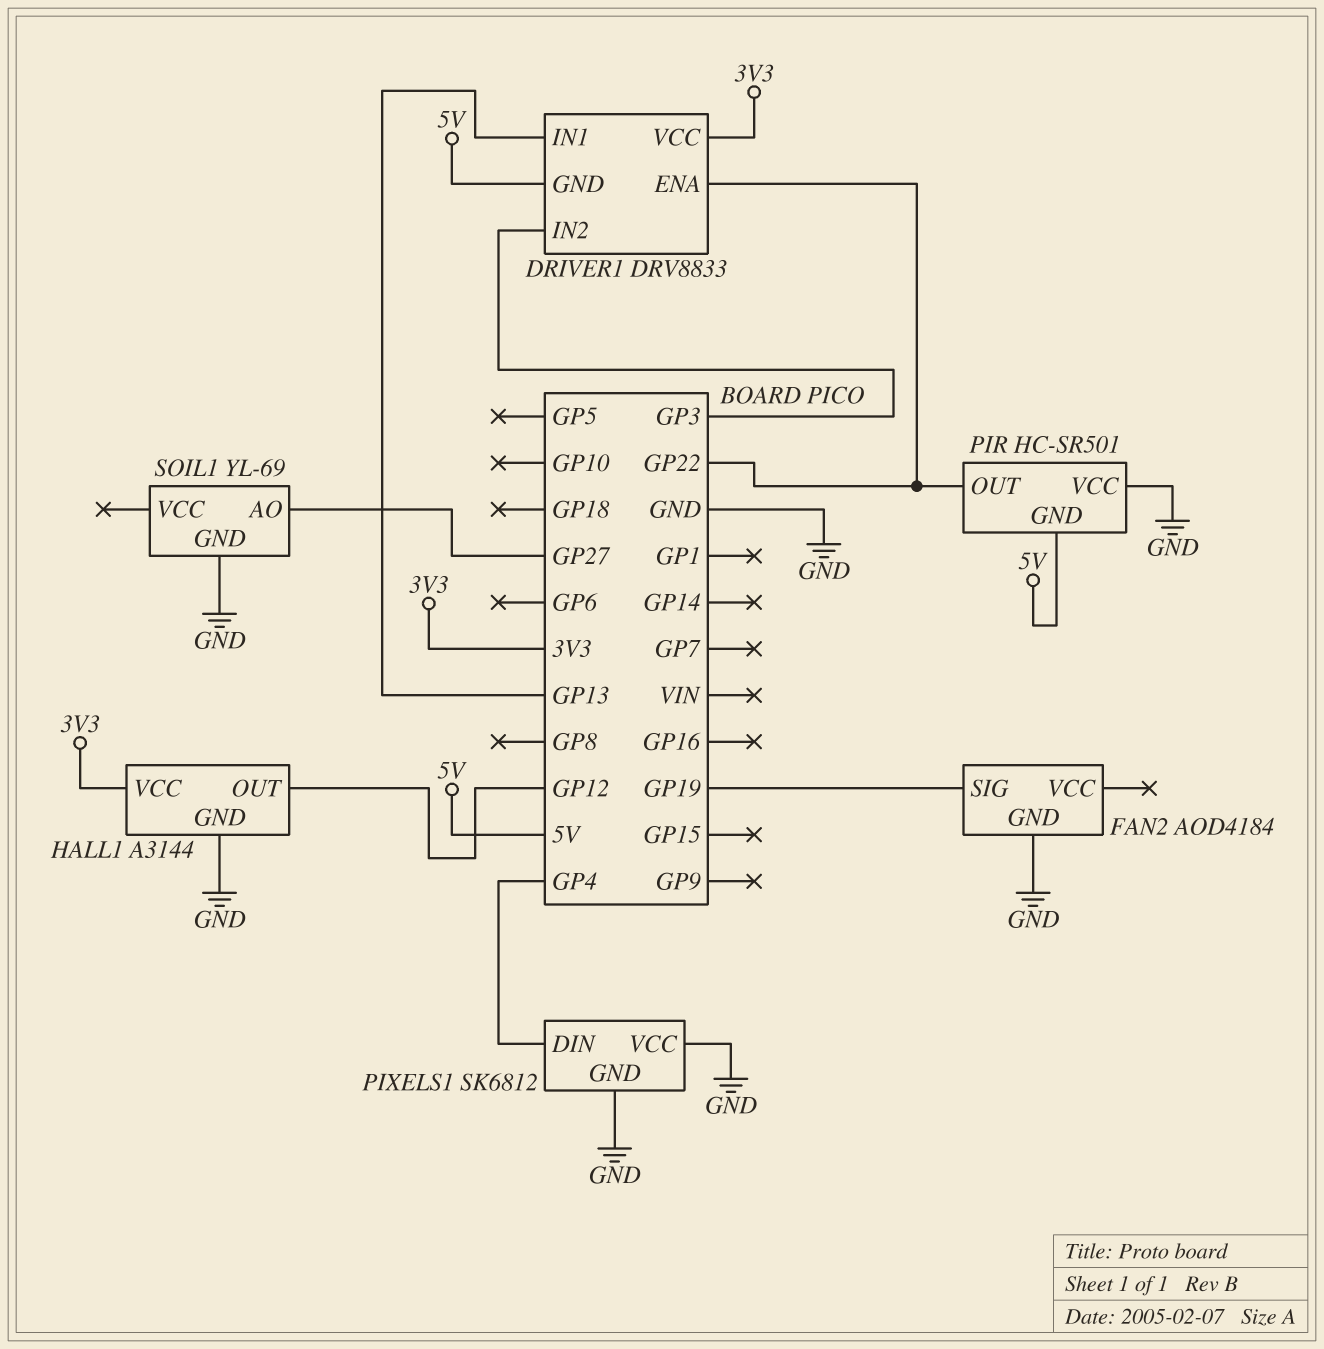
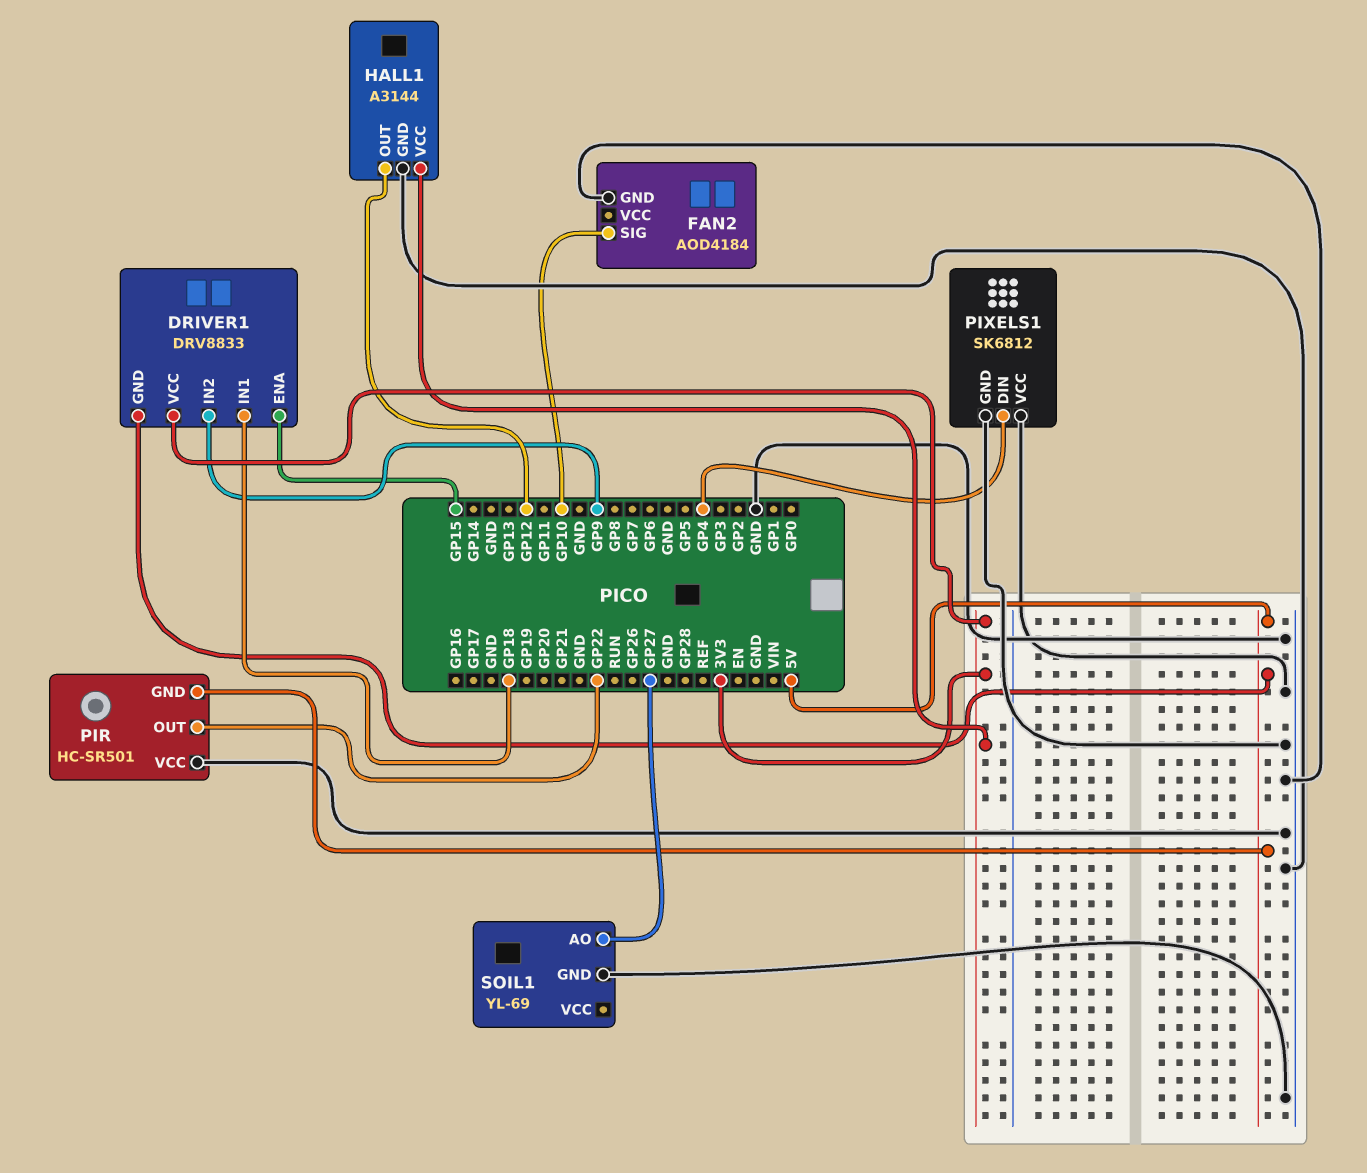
DRIVER1 pin ENA: GP22 -> GP15
DRIVER1 pin IN1: GP13 -> GP18
DRIVER1 pin IN2: GP3 -> GP9
FAN2 pin SIG: GP19 -> GP10

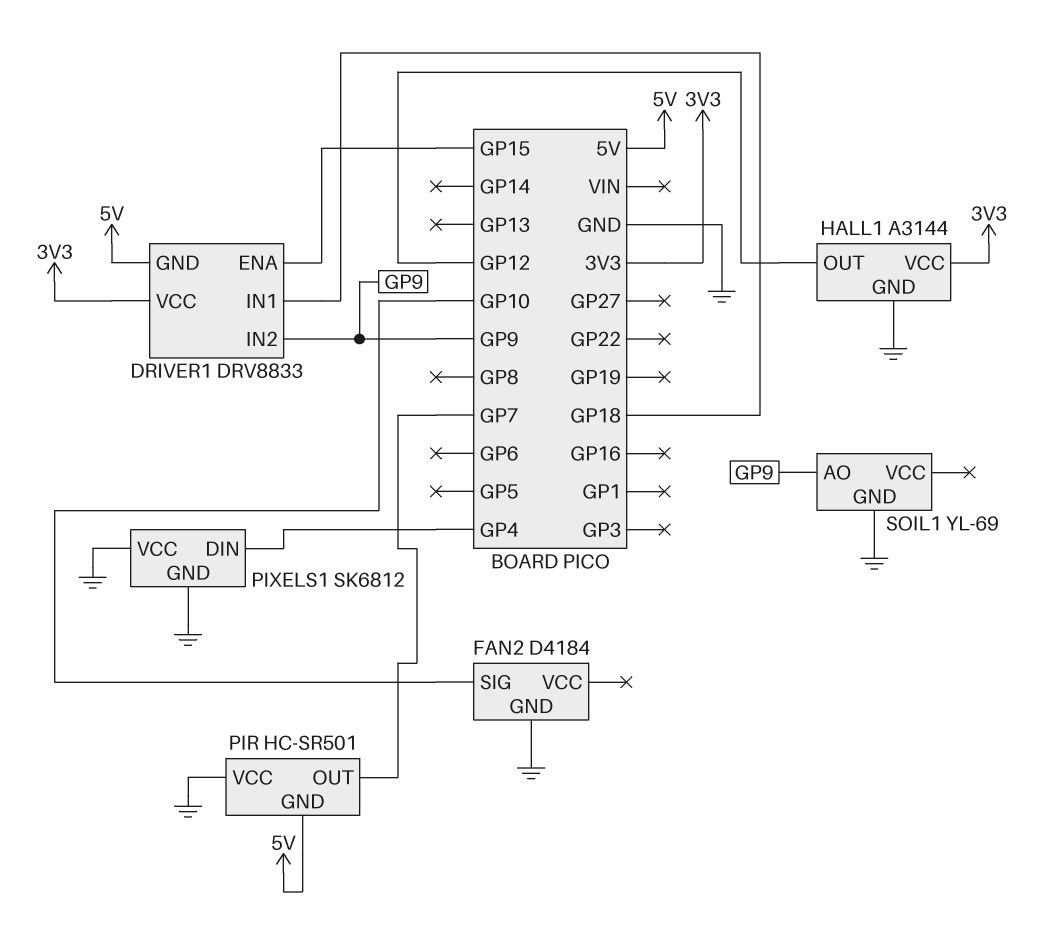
FAN2: AOD4184 -> D4184
PIR pin OUT: GP22 -> GP7
SOIL1 pin AO: GP27 -> GP9

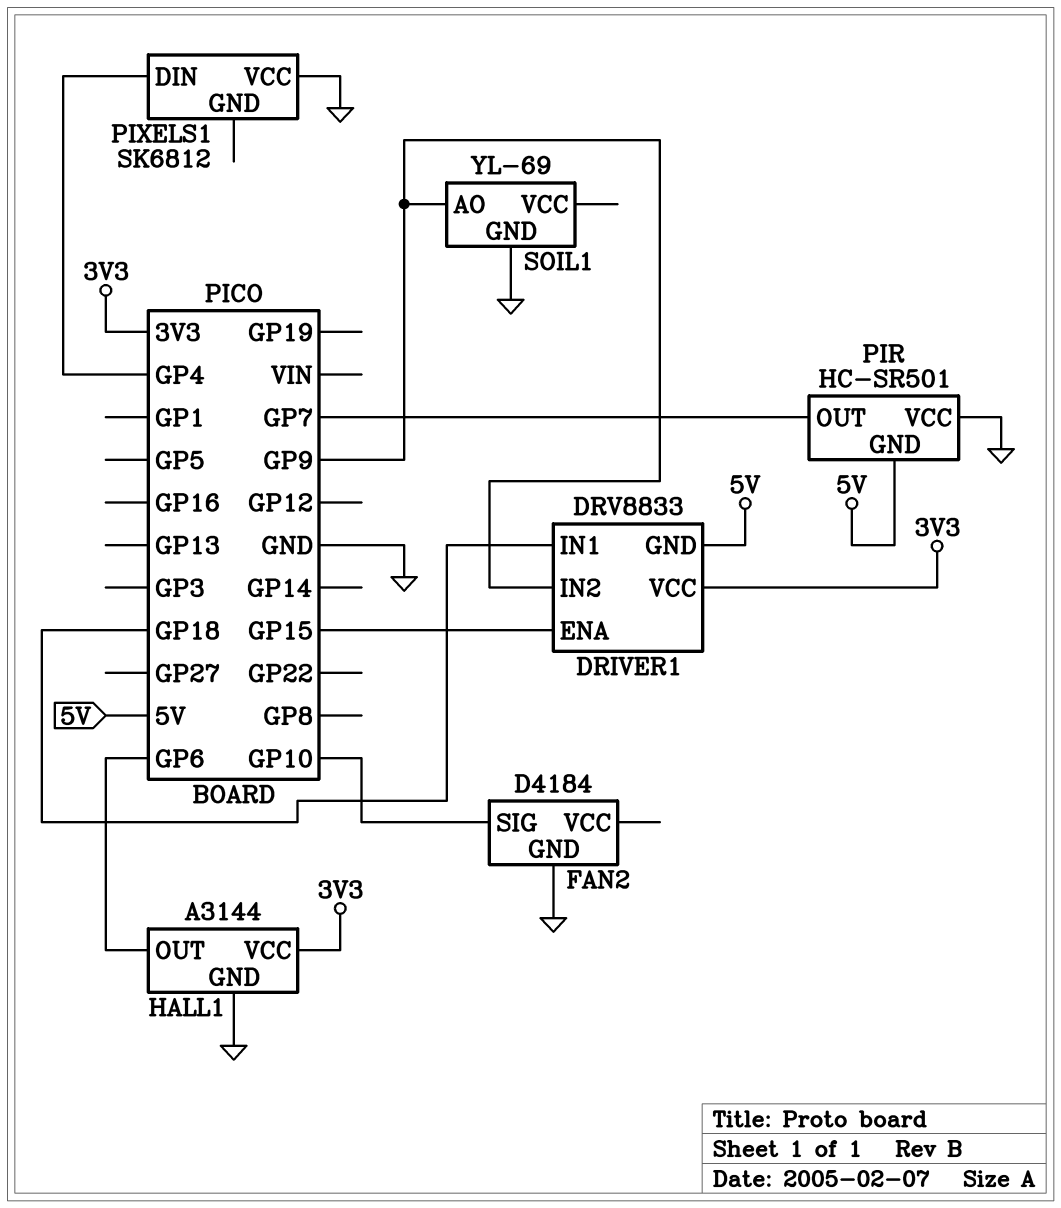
HALL1 pin OUT: GP12 -> GP6
PIXELS1 pin GND: GND -> none

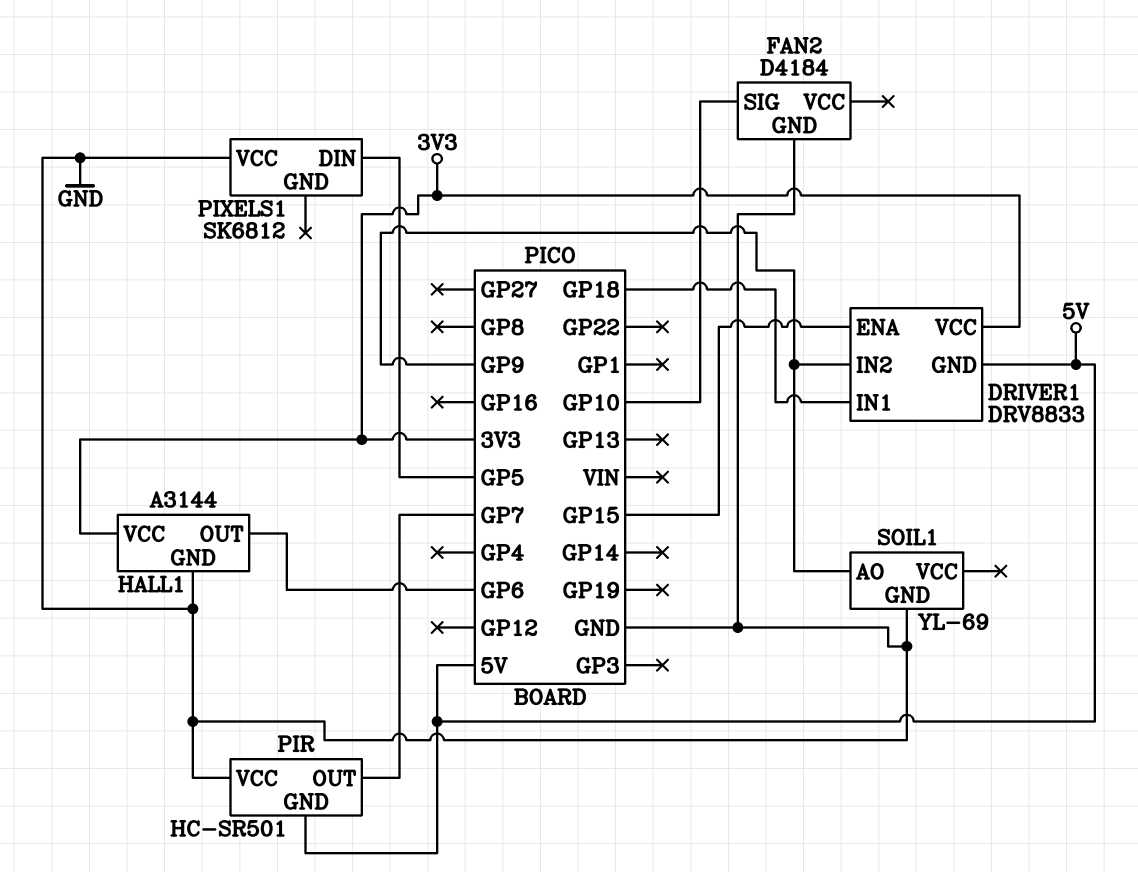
PIXELS1 pin DIN: GP4 -> GP5

